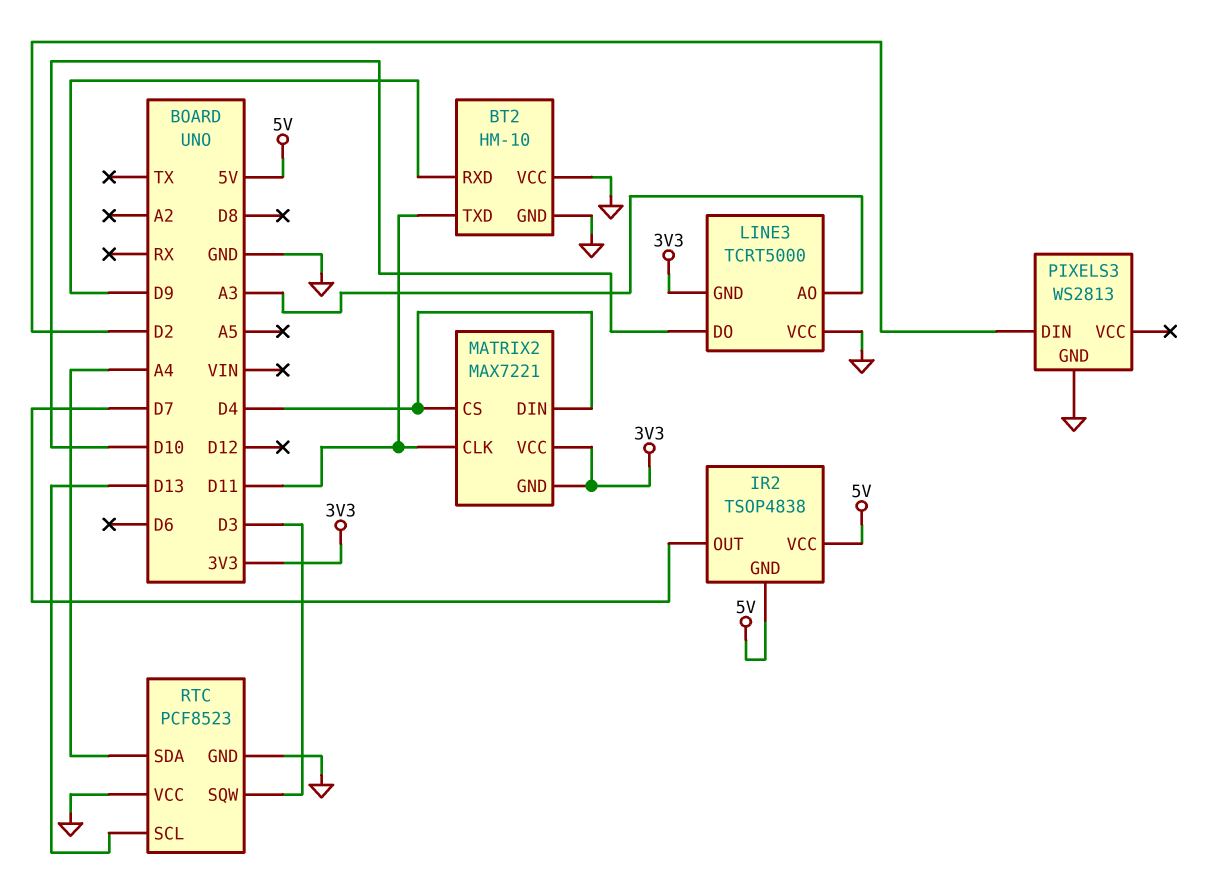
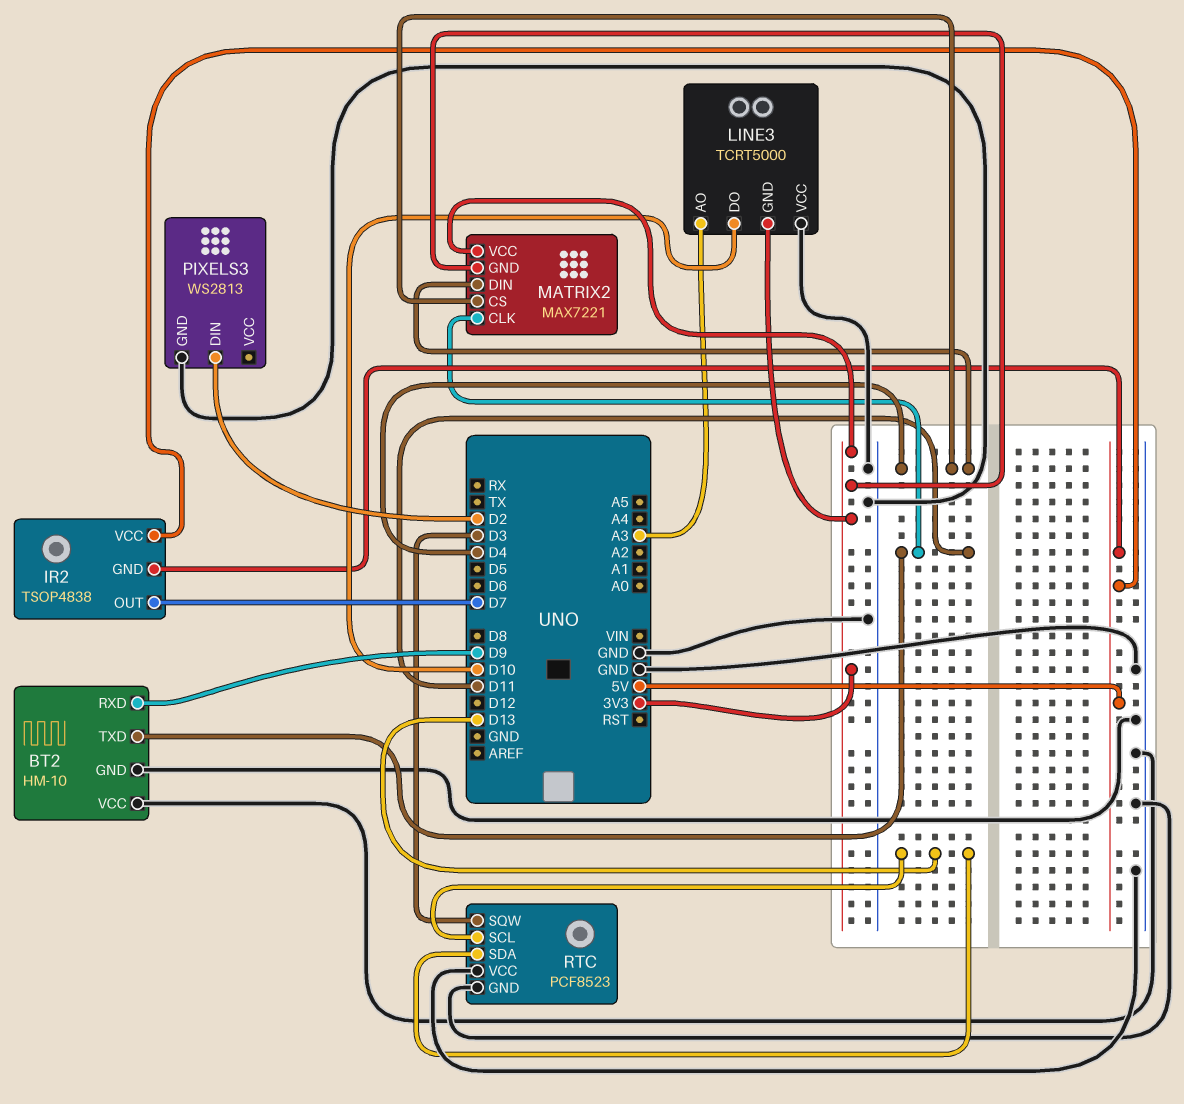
RTC pin SDA: A4 -> D13

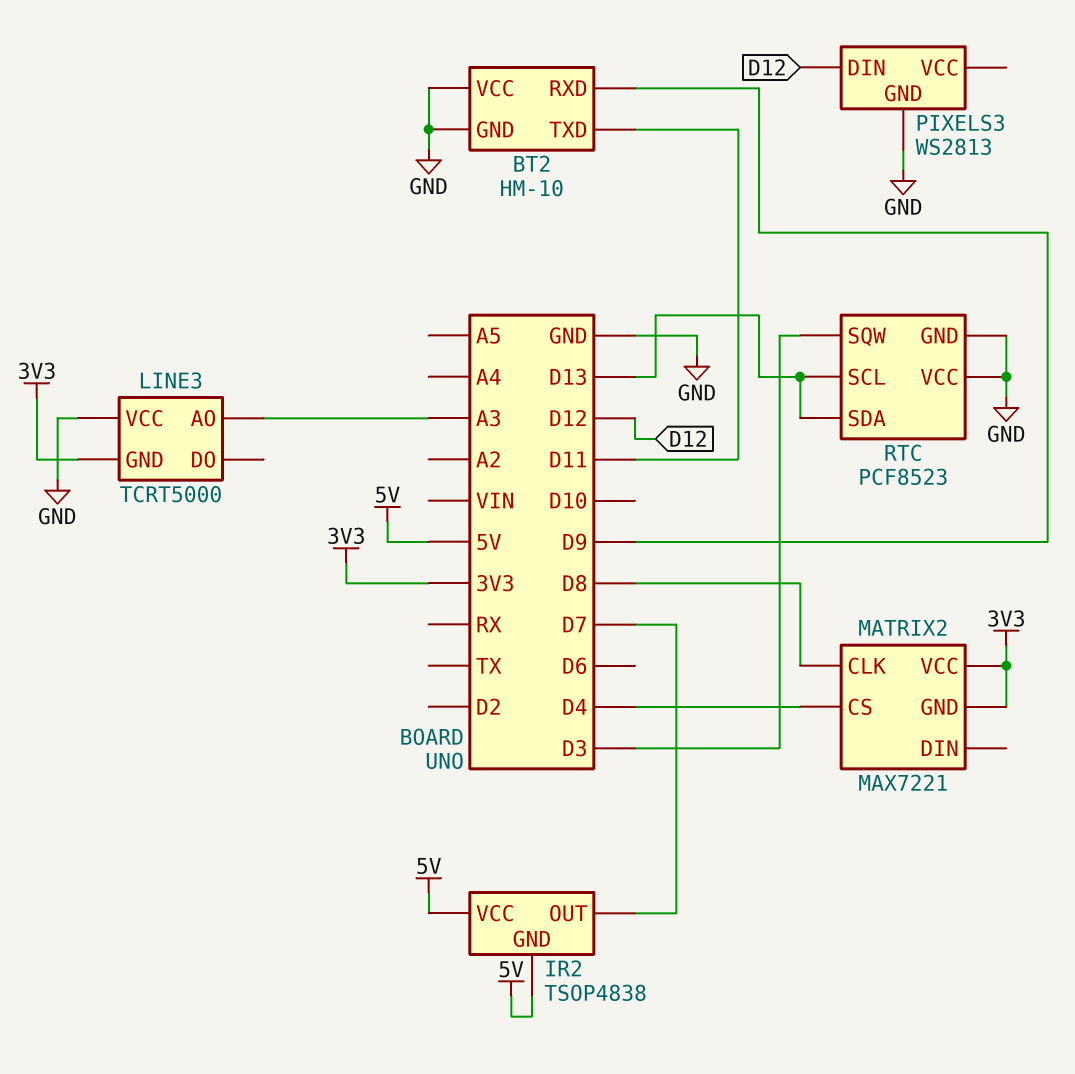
LINE3 pin DO: D10 -> none
MATRIX2 pin CLK: D11 -> D8
MATRIX2 pin DIN: D4 -> none
PIXELS3 pin DIN: D2 -> D12

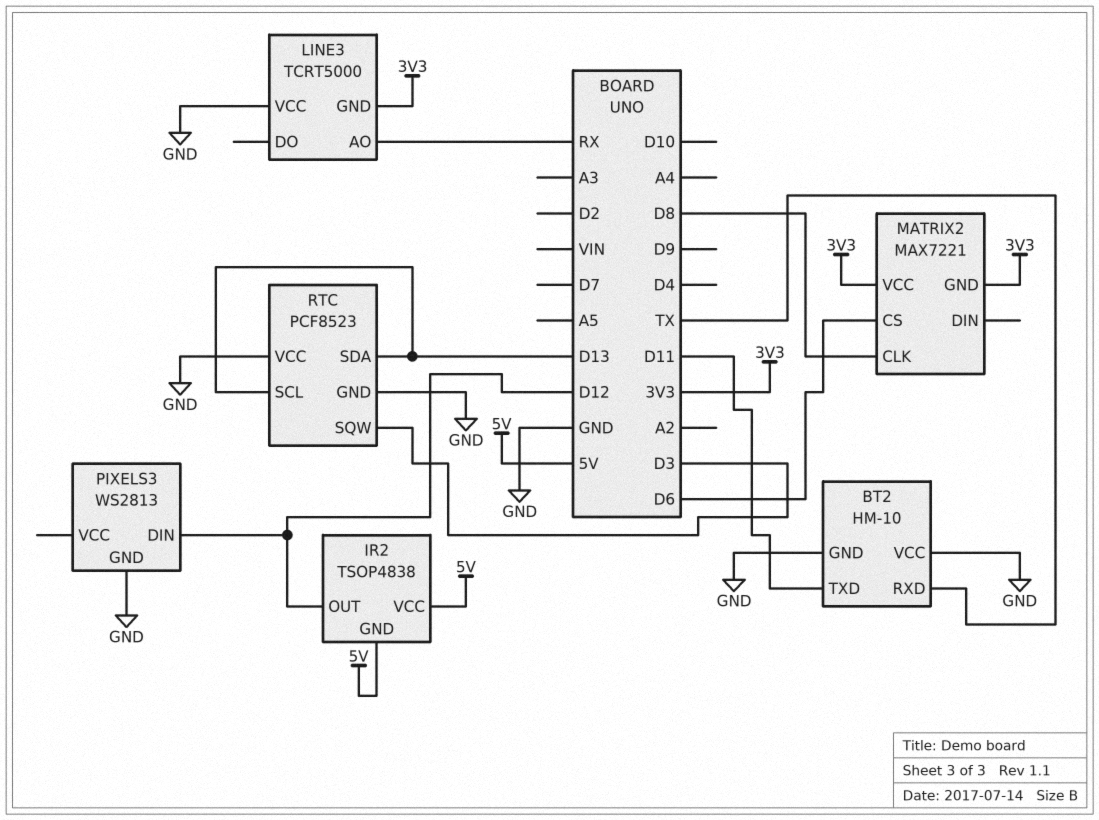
BT2 pin RXD: D9 -> TX
IR2 pin OUT: D7 -> D12
LINE3 pin AO: A3 -> RX
MATRIX2 pin CS: D4 -> D6

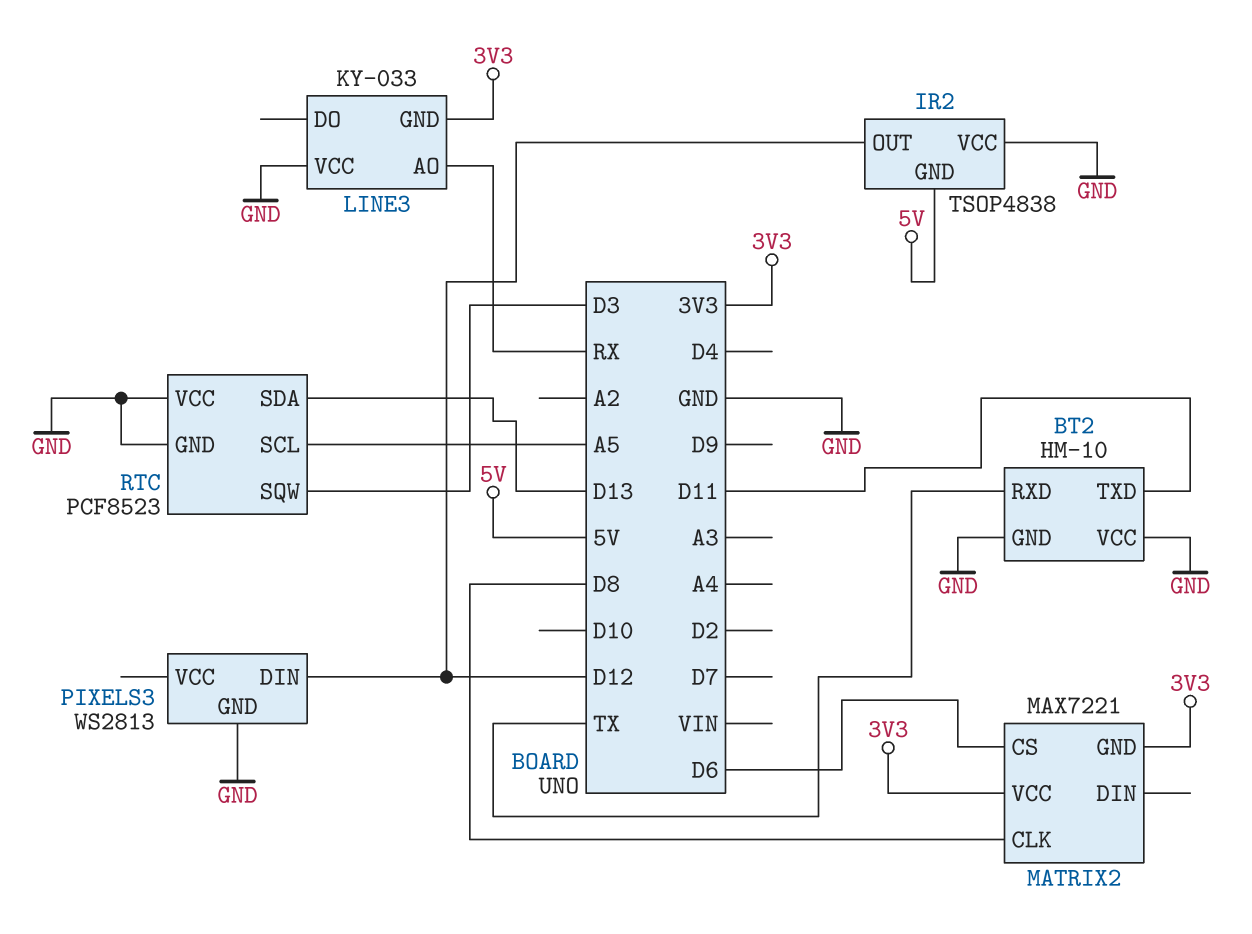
IR2 pin VCC: 5V -> GND
LINE3: TCRT5000 -> KY-033
RTC pin SCL: D13 -> A5

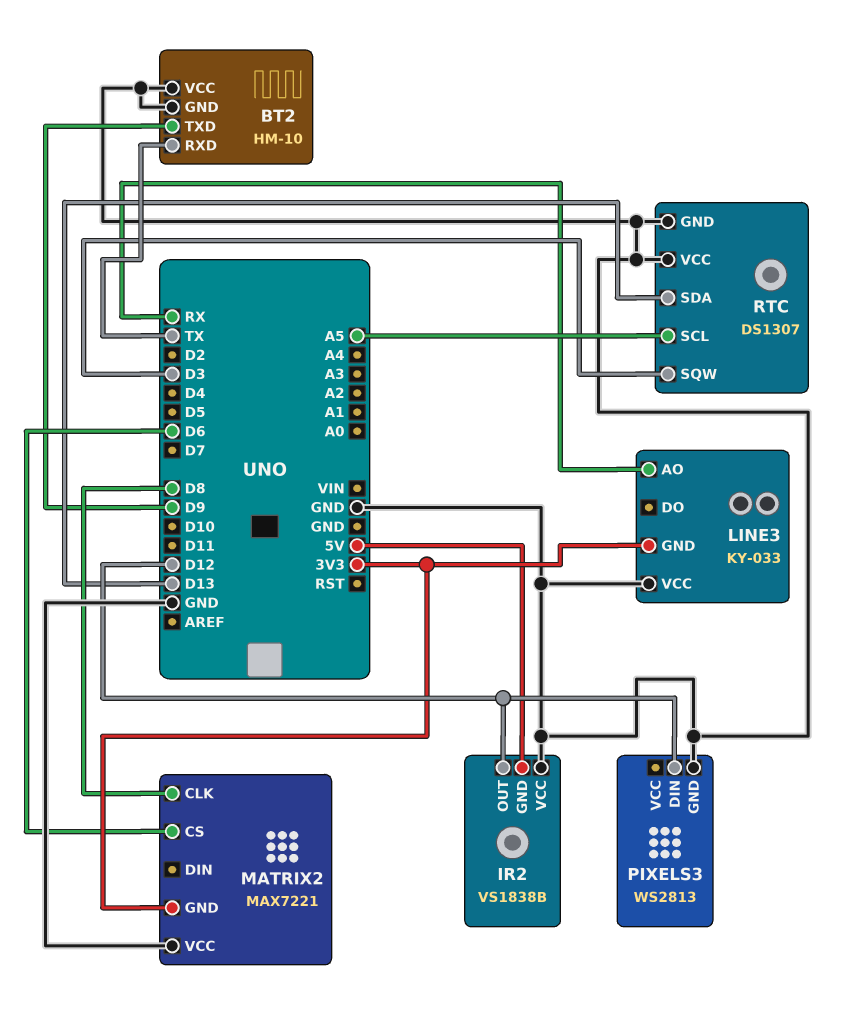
BT2 pin TXD: D11 -> D9
IR2: TSOP4838 -> VS1838B
MATRIX2 pin VCC: 3V3 -> GND
RTC: PCF8523 -> DS1307

